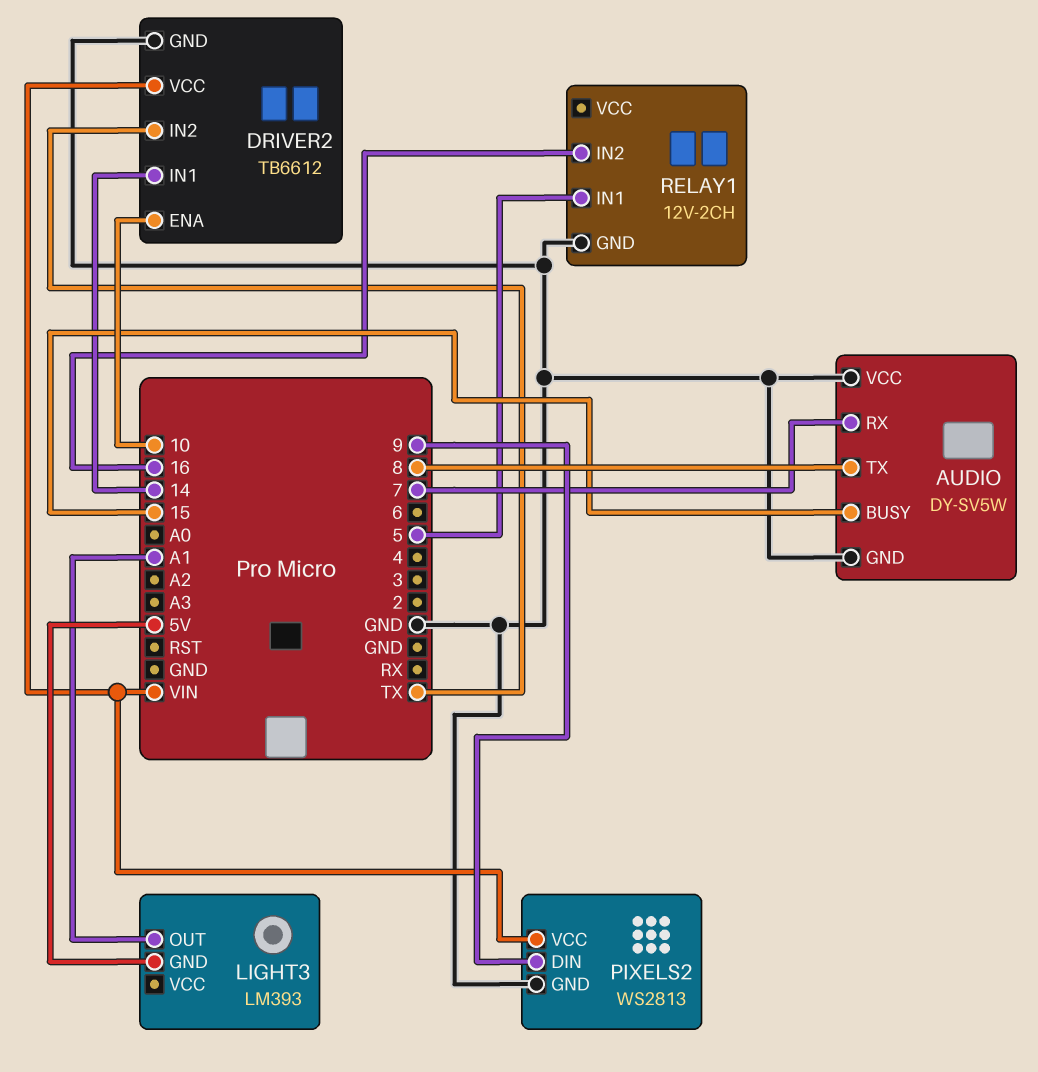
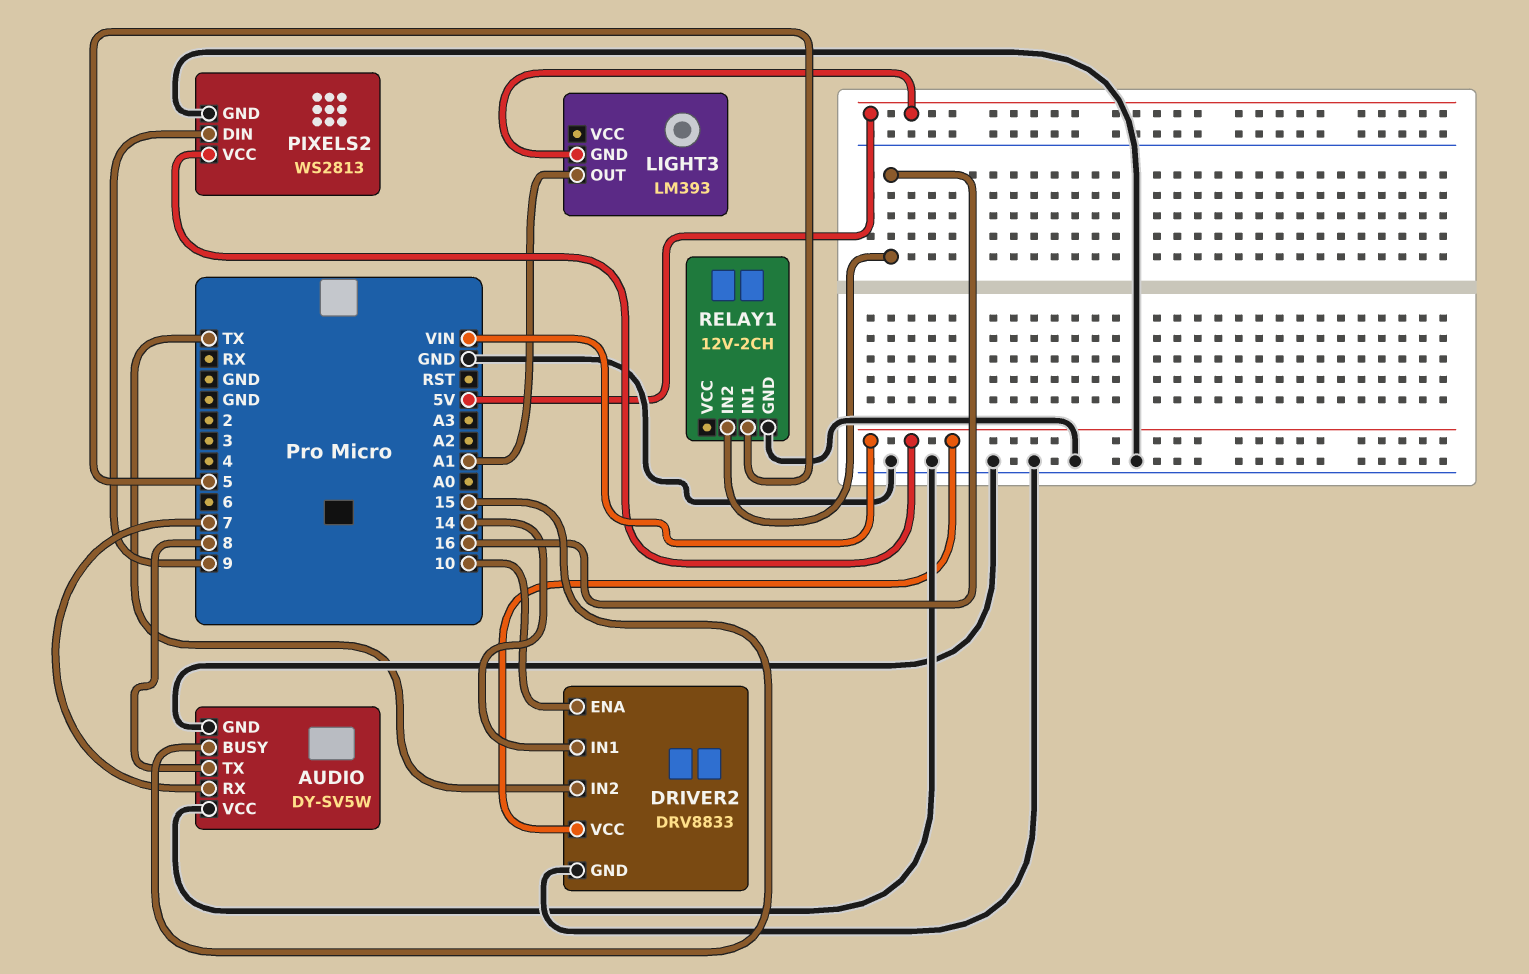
DRIVER2: TB6612 -> DRV8833

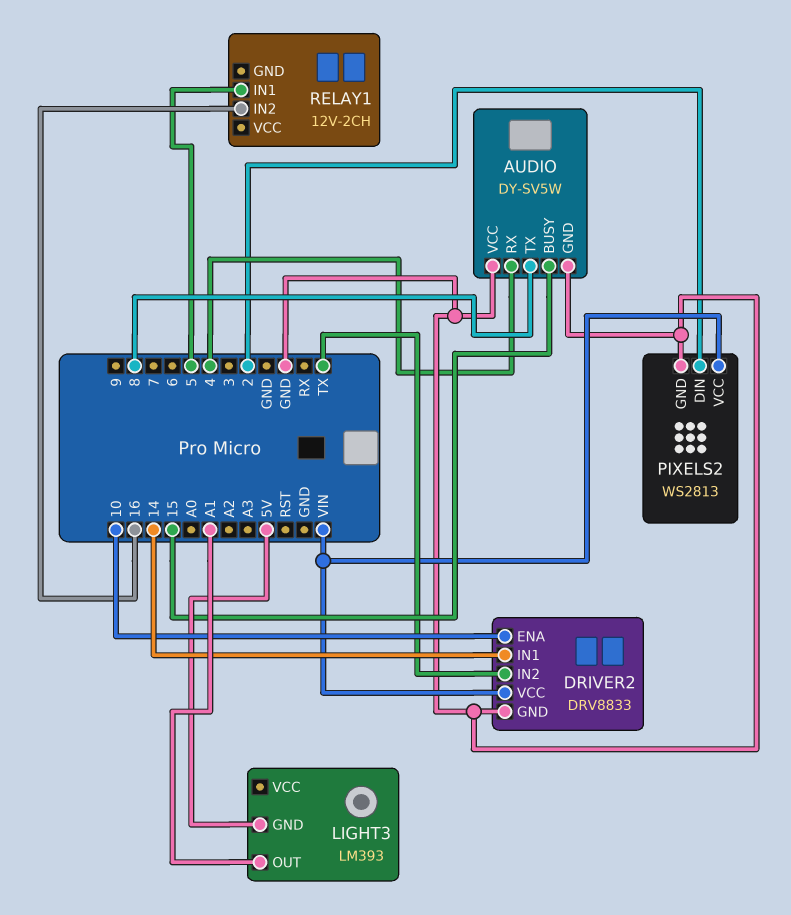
AUDIO pin RX: 7 -> 4
PIXELS2 pin DIN: 9 -> 2
RELAY1 pin GND: GND -> none

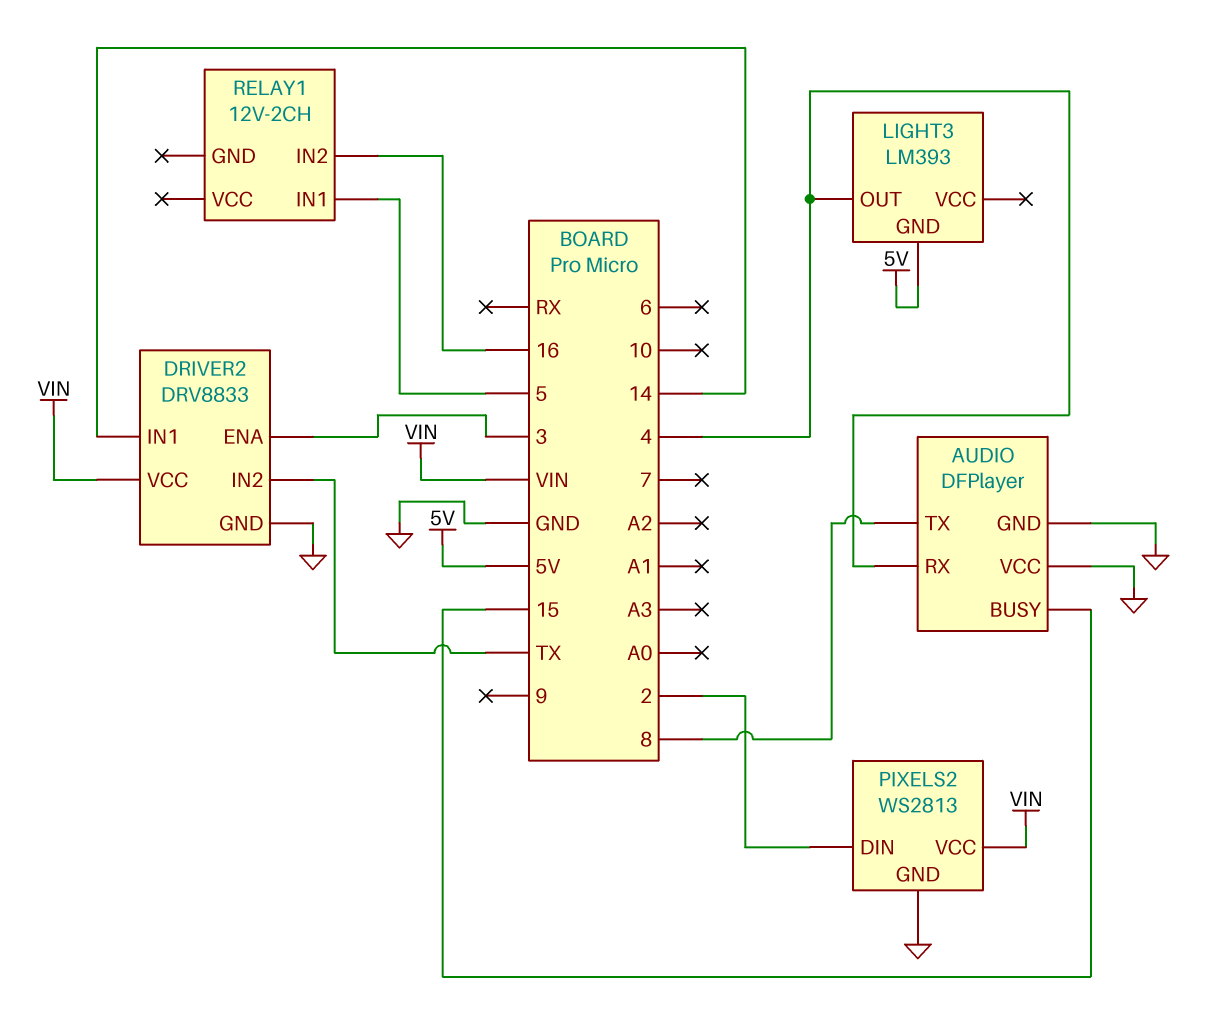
AUDIO: DY-SV5W -> DFPlayer
DRIVER2 pin ENA: 10 -> 3
LIGHT3 pin OUT: A1 -> 4

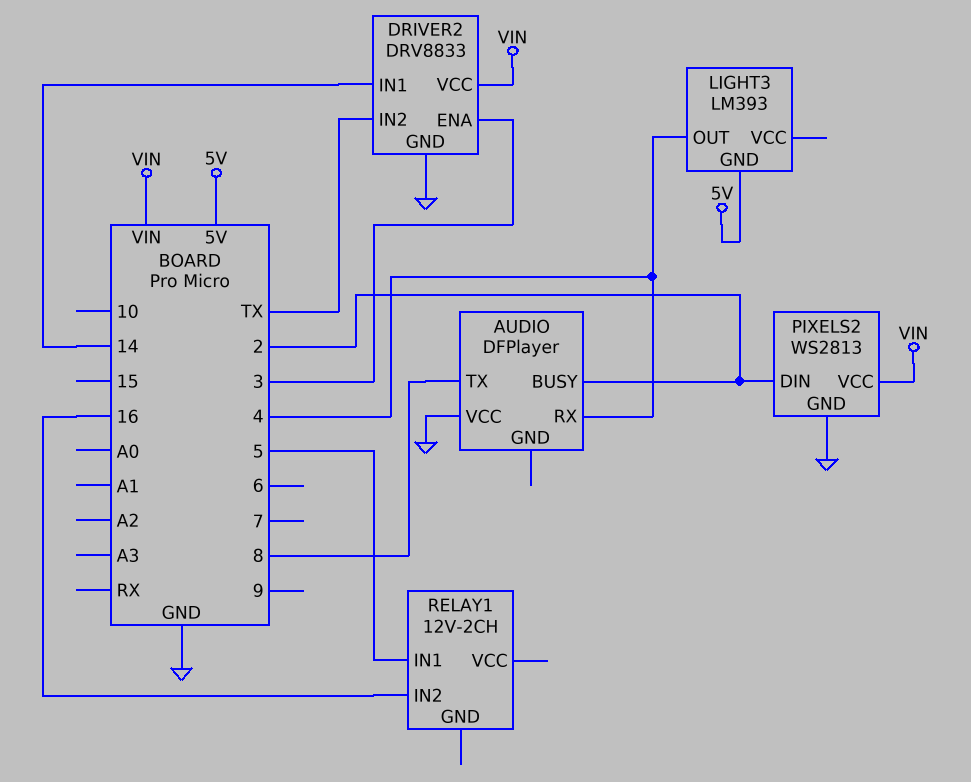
AUDIO pin BUSY: 15 -> 2
AUDIO pin GND: GND -> none

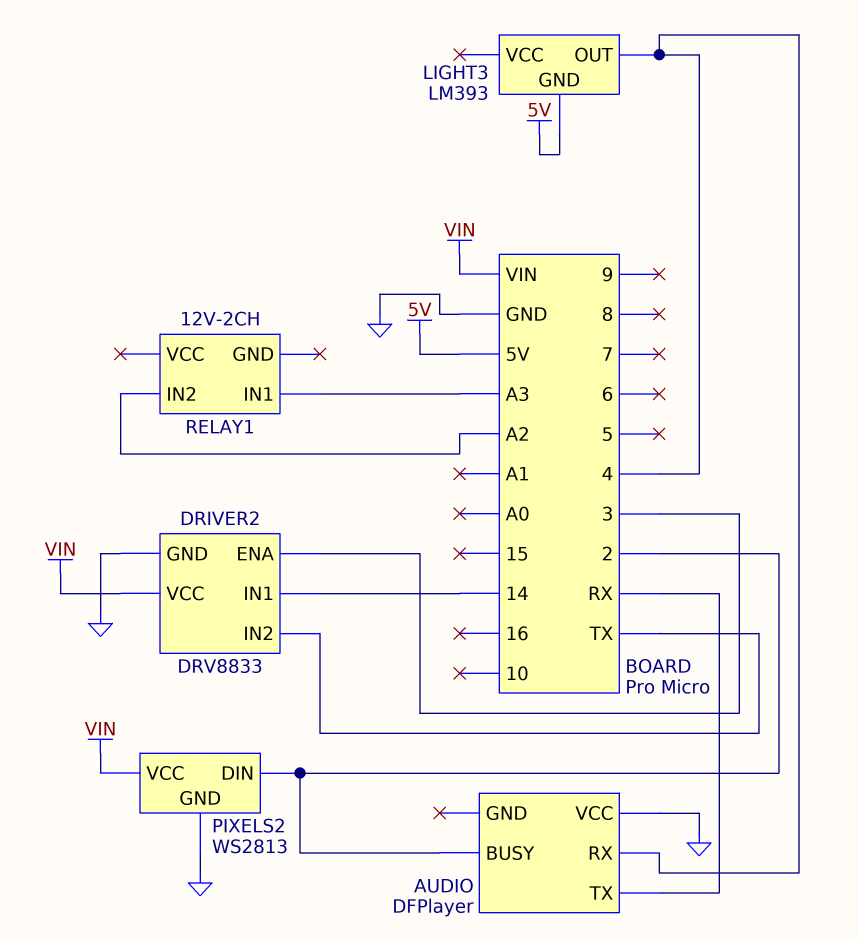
AUDIO pin TX: 8 -> RX
RELAY1 pin IN1: 5 -> A3
RELAY1 pin IN2: 16 -> A2

